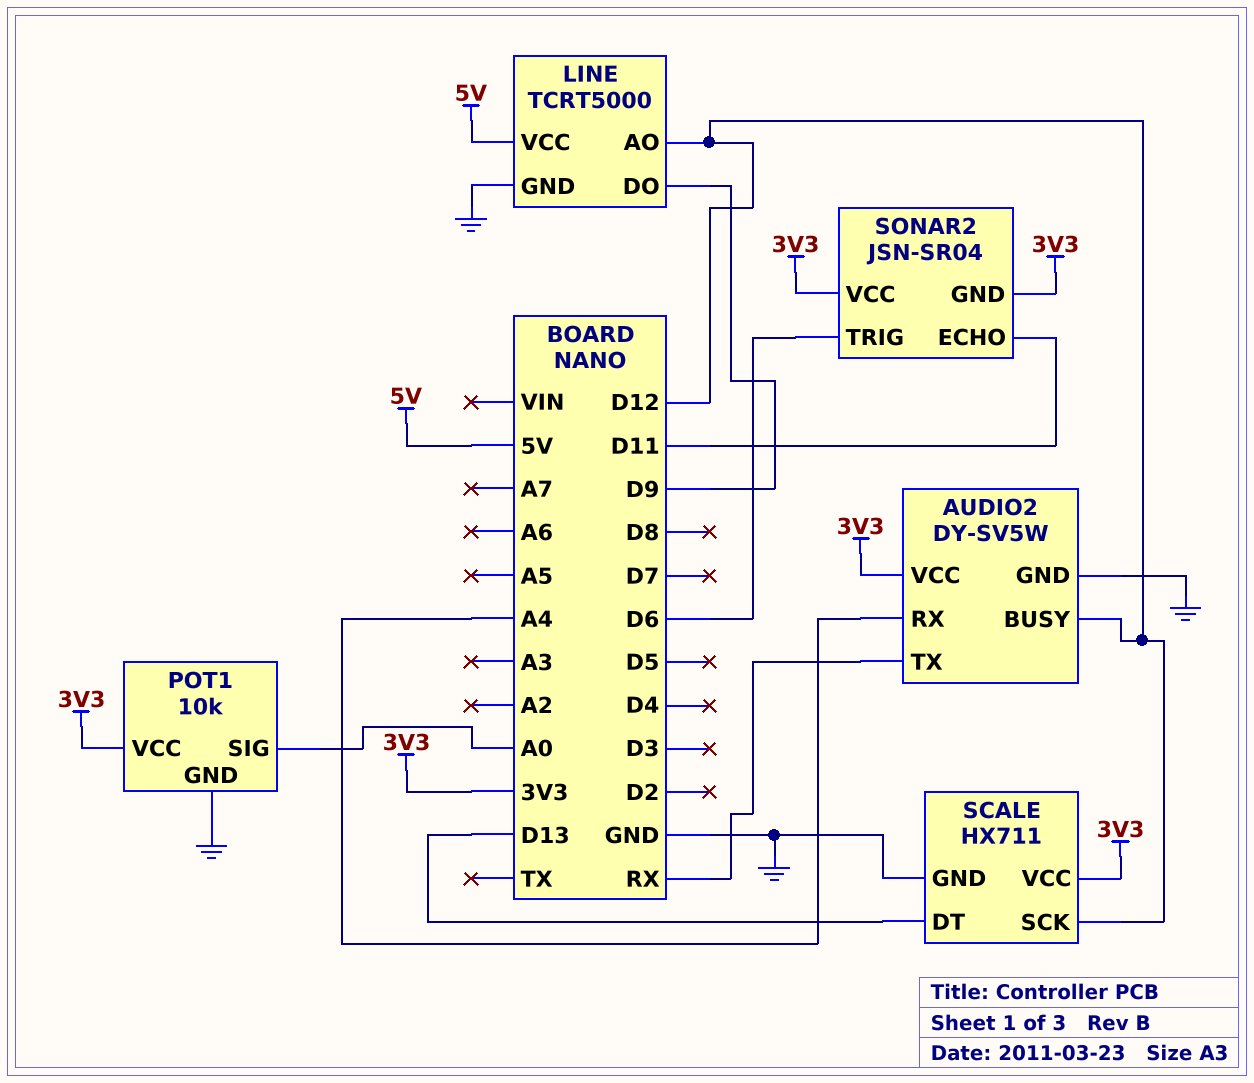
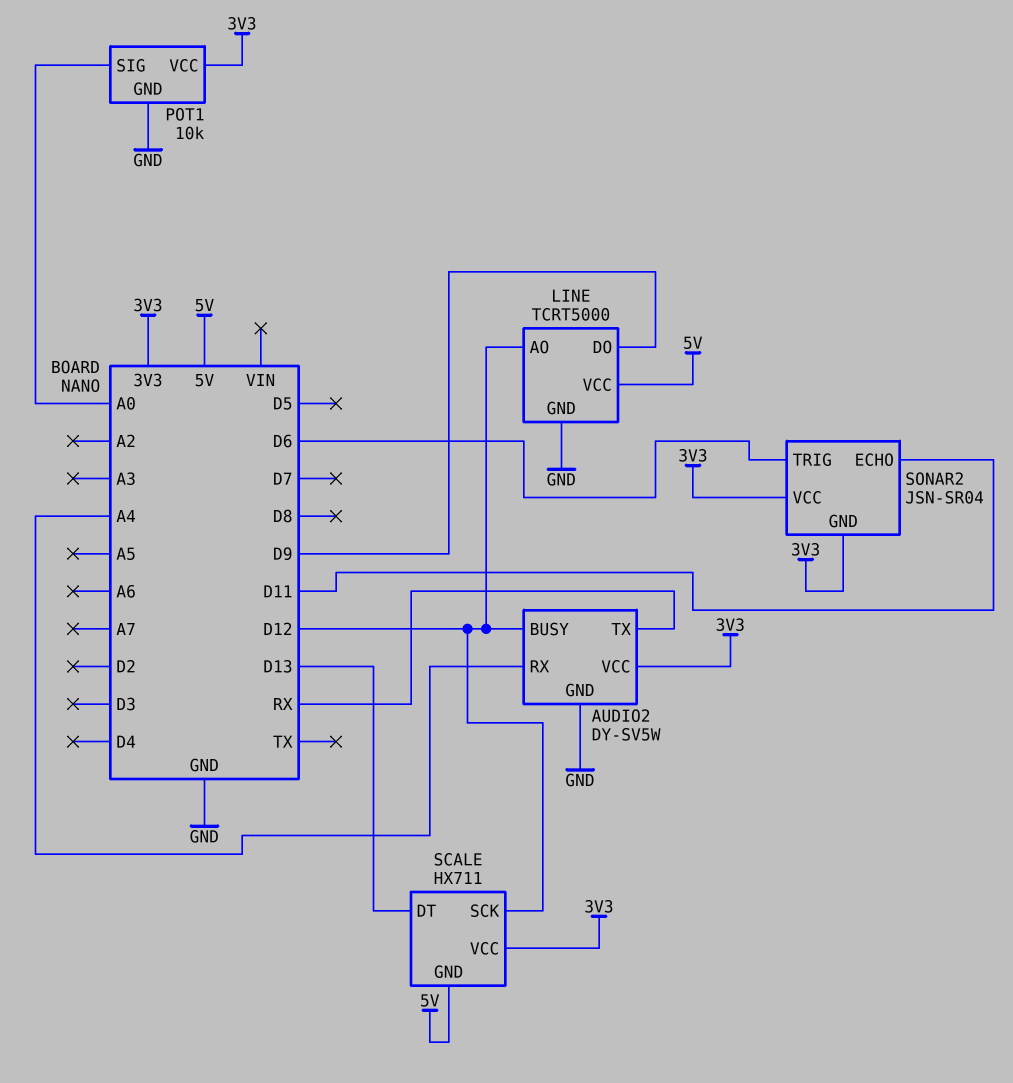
SCALE pin GND: GND -> 5V

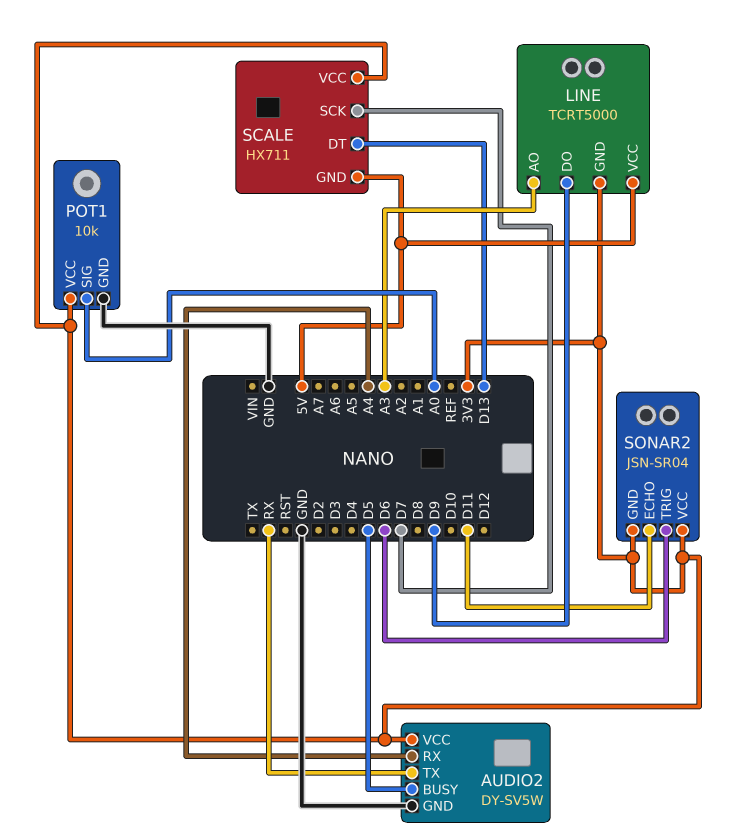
AUDIO2 pin BUSY: D12 -> D5
LINE pin AO: D12 -> A3
LINE pin GND: GND -> 3V3
SCALE pin SCK: D12 -> D7

